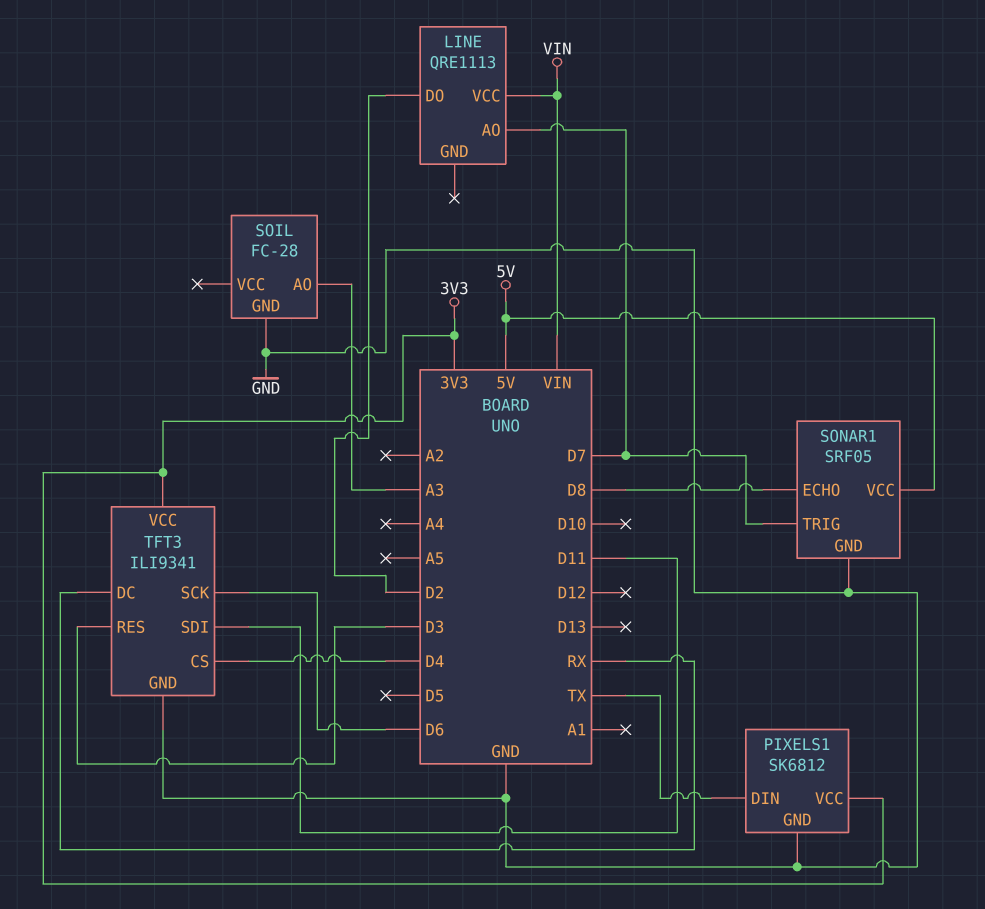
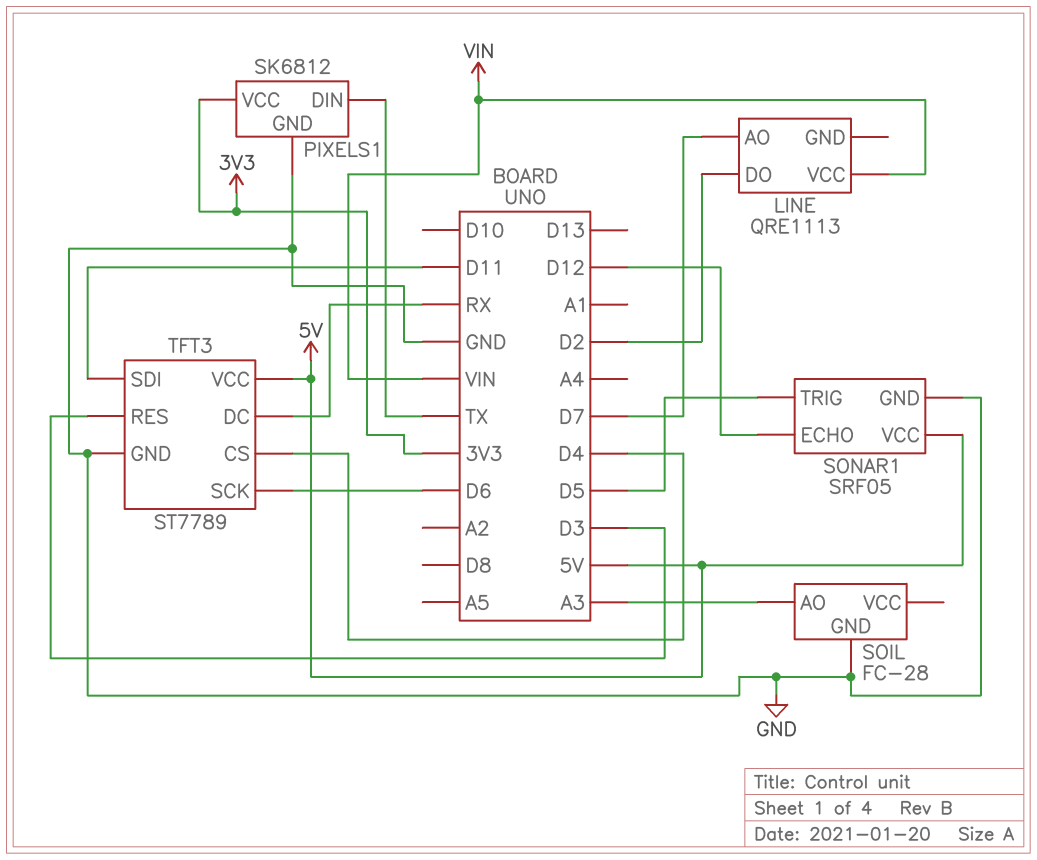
SONAR1 pin ECHO: D8 -> D12
SONAR1 pin TRIG: D7 -> D5
TFT3: ILI9341 -> ST7789
TFT3 pin VCC: 3V3 -> 5V

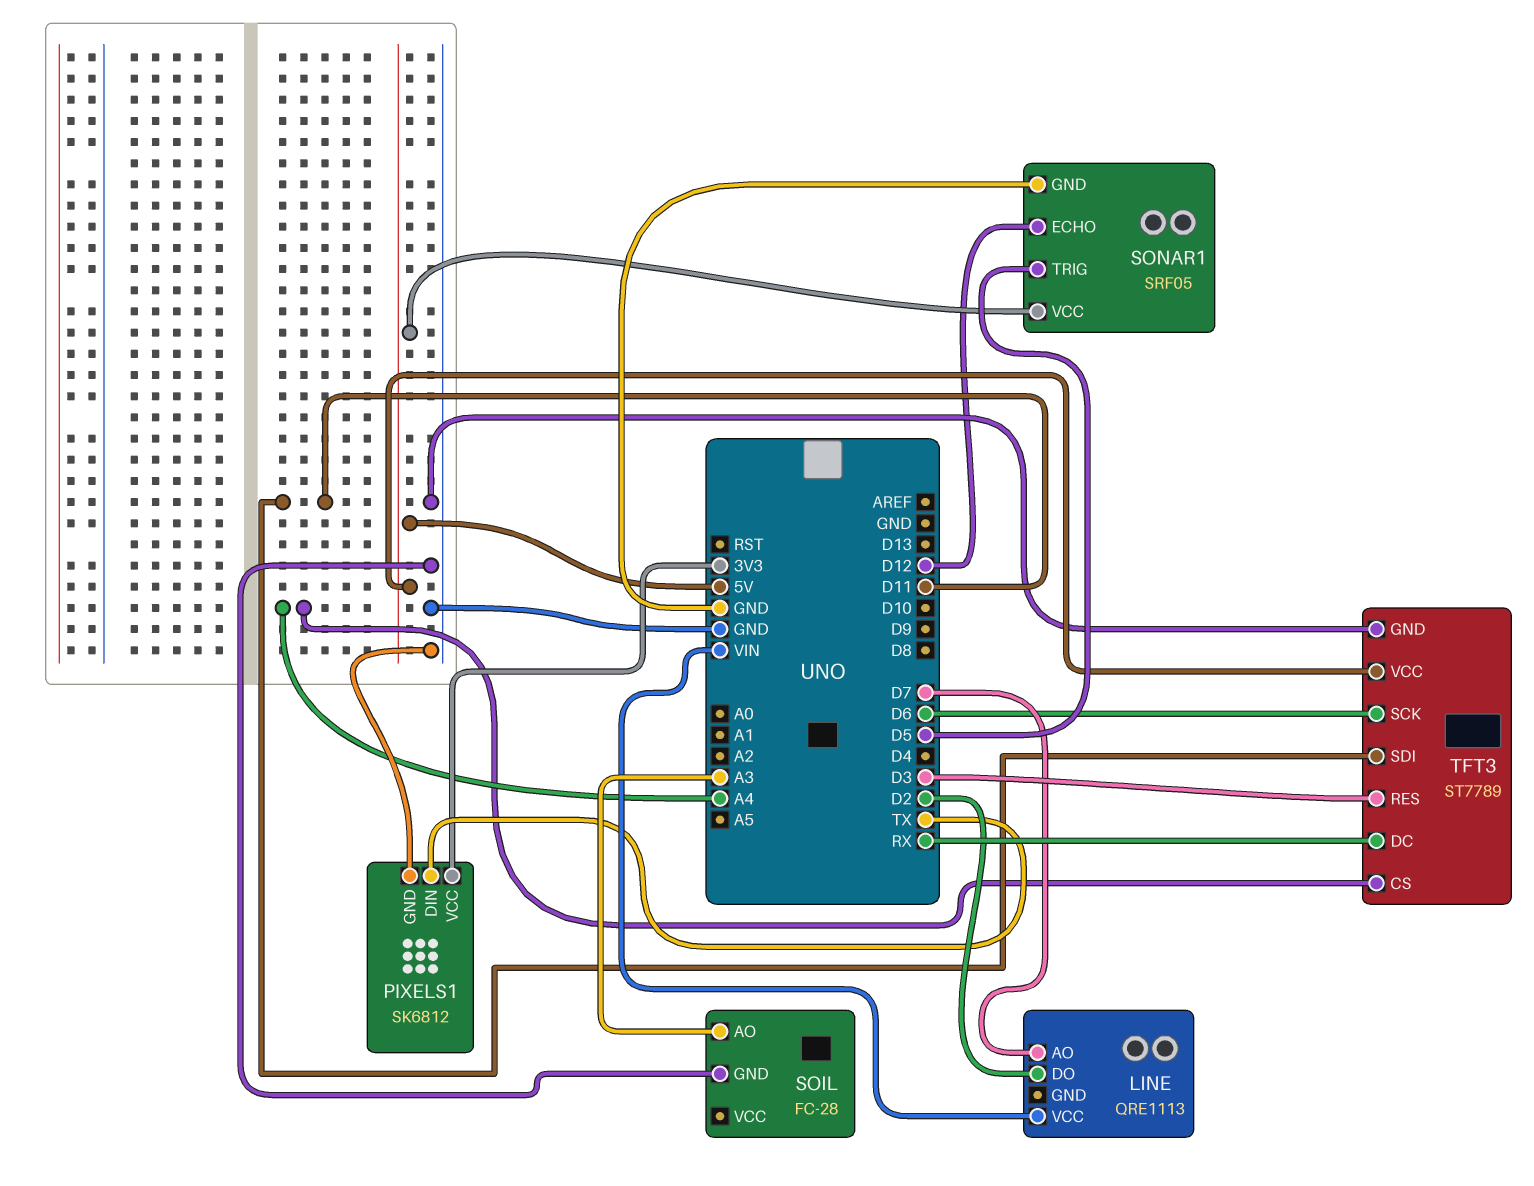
TFT3 pin CS: D4 -> A4

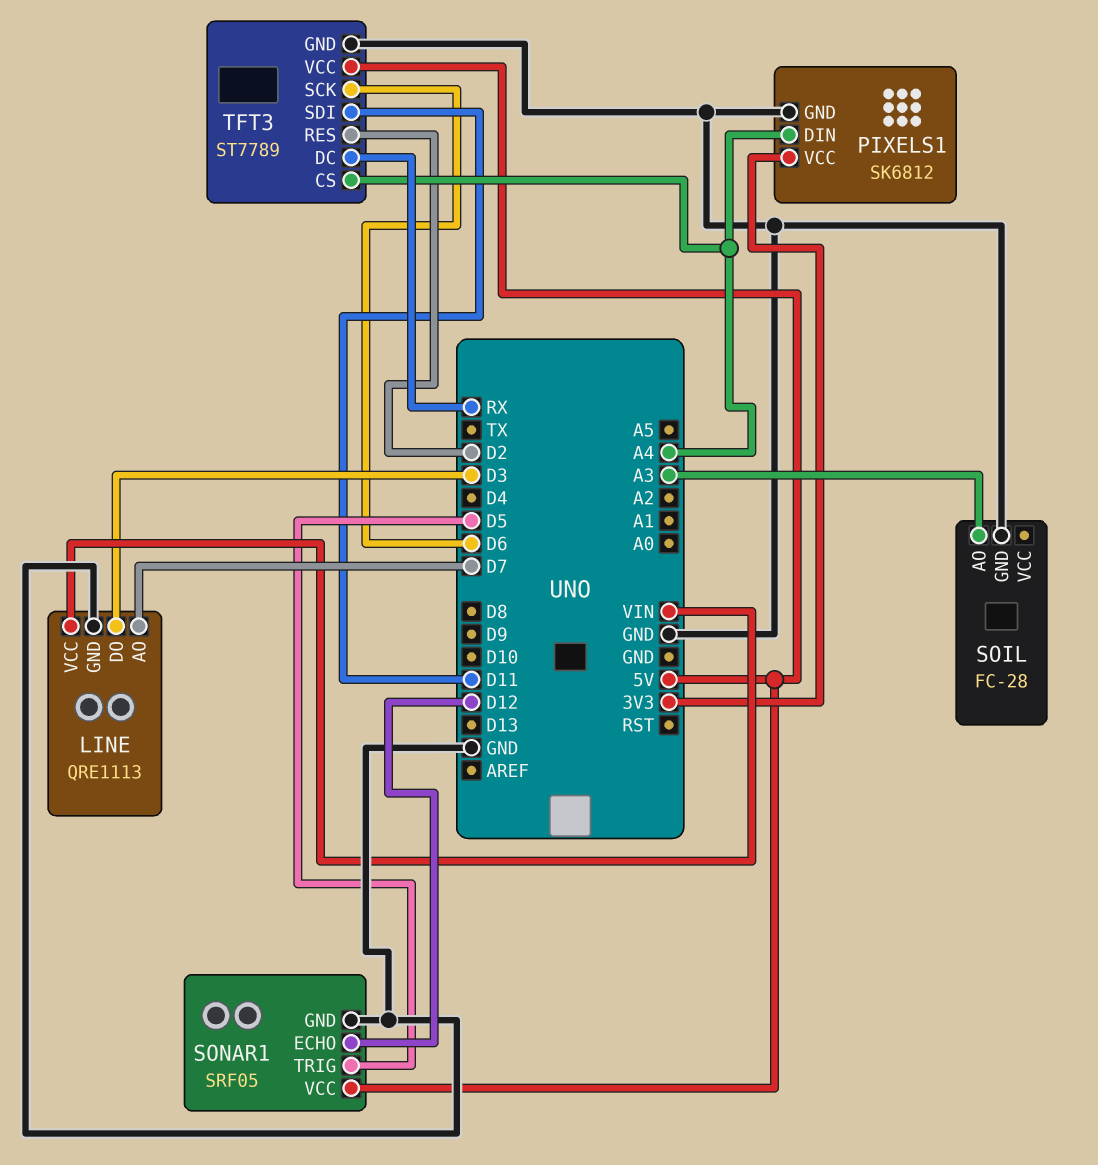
LINE pin DO: D2 -> D3
LINE pin GND: none -> GND
PIXELS1 pin DIN: TX -> A4
TFT3 pin RES: D3 -> D2

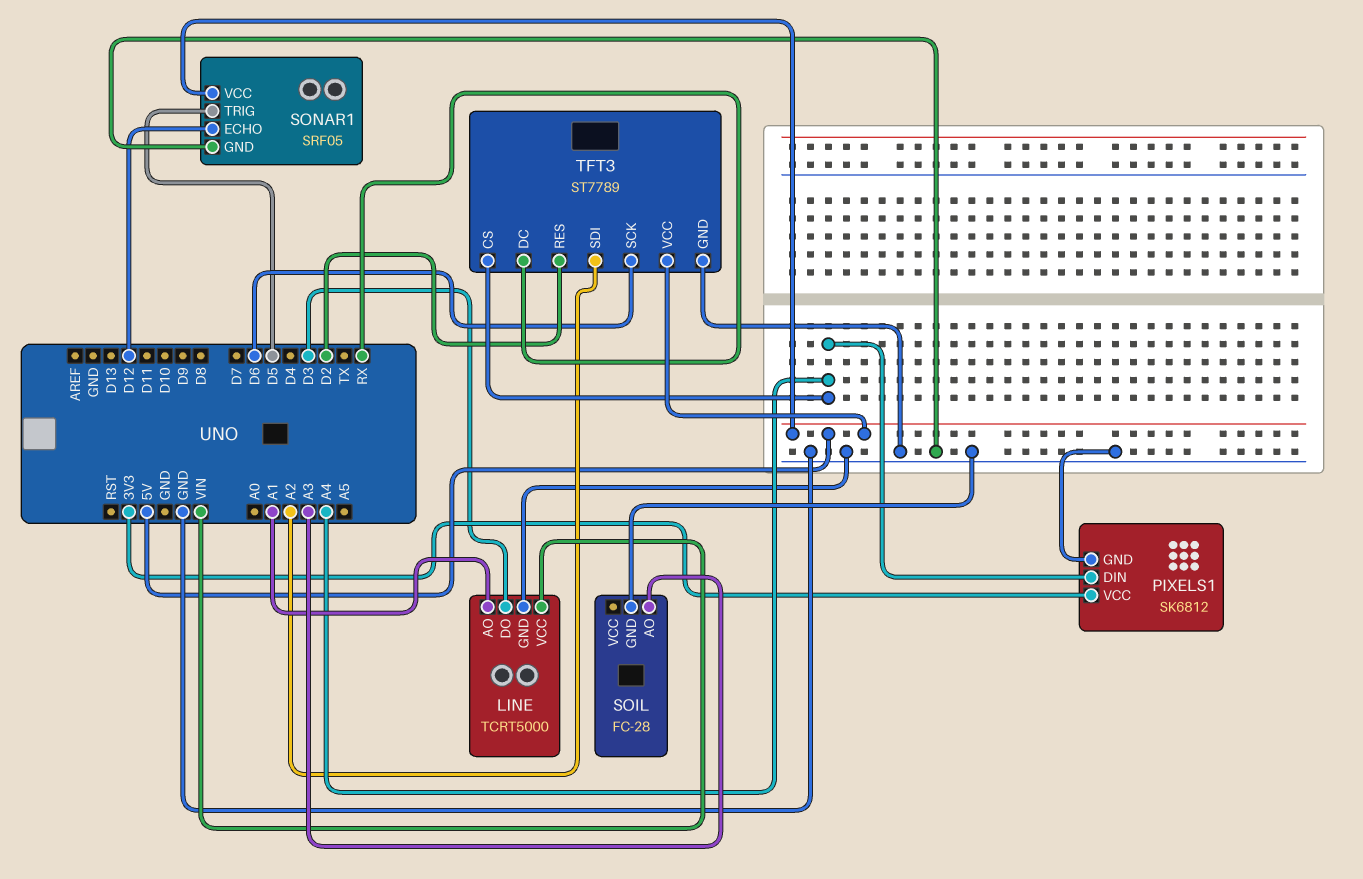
LINE: QRE1113 -> TCRT5000
LINE pin AO: D7 -> A1
TFT3 pin SDI: D11 -> A2

